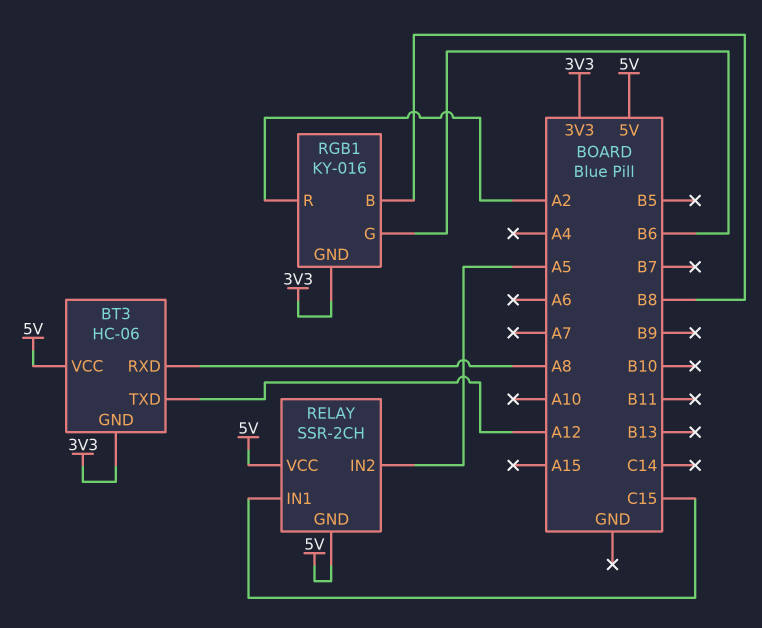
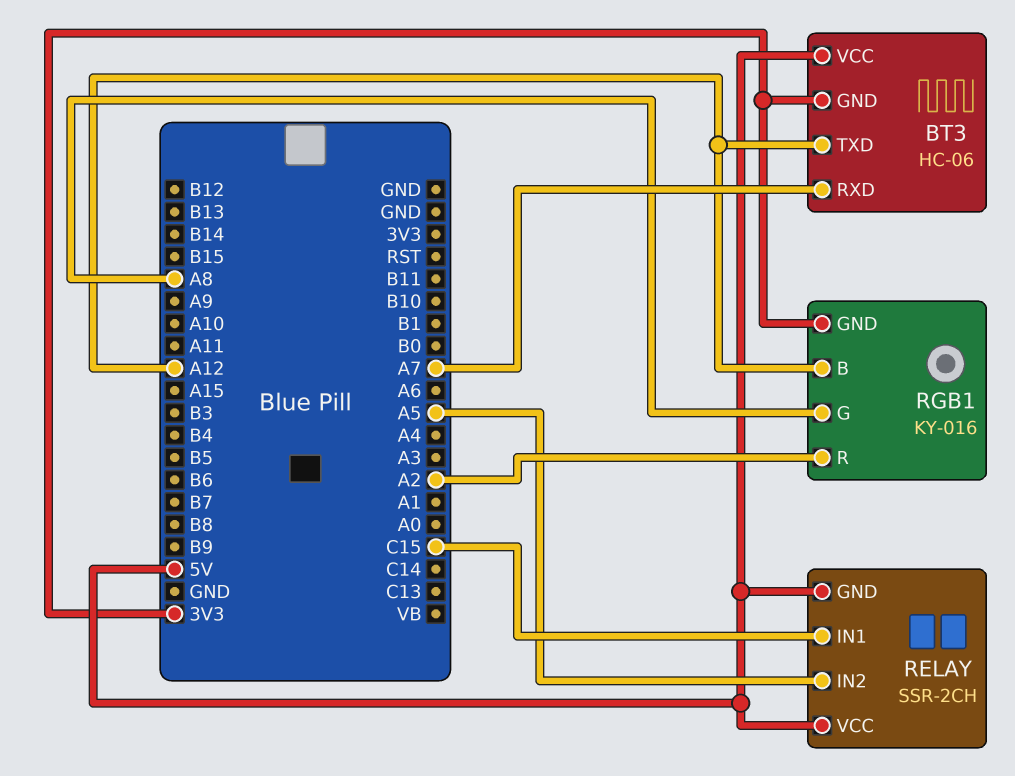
BT3 pin RXD: A8 -> A7
RGB1 pin B: B8 -> A12
RGB1 pin G: B6 -> A8

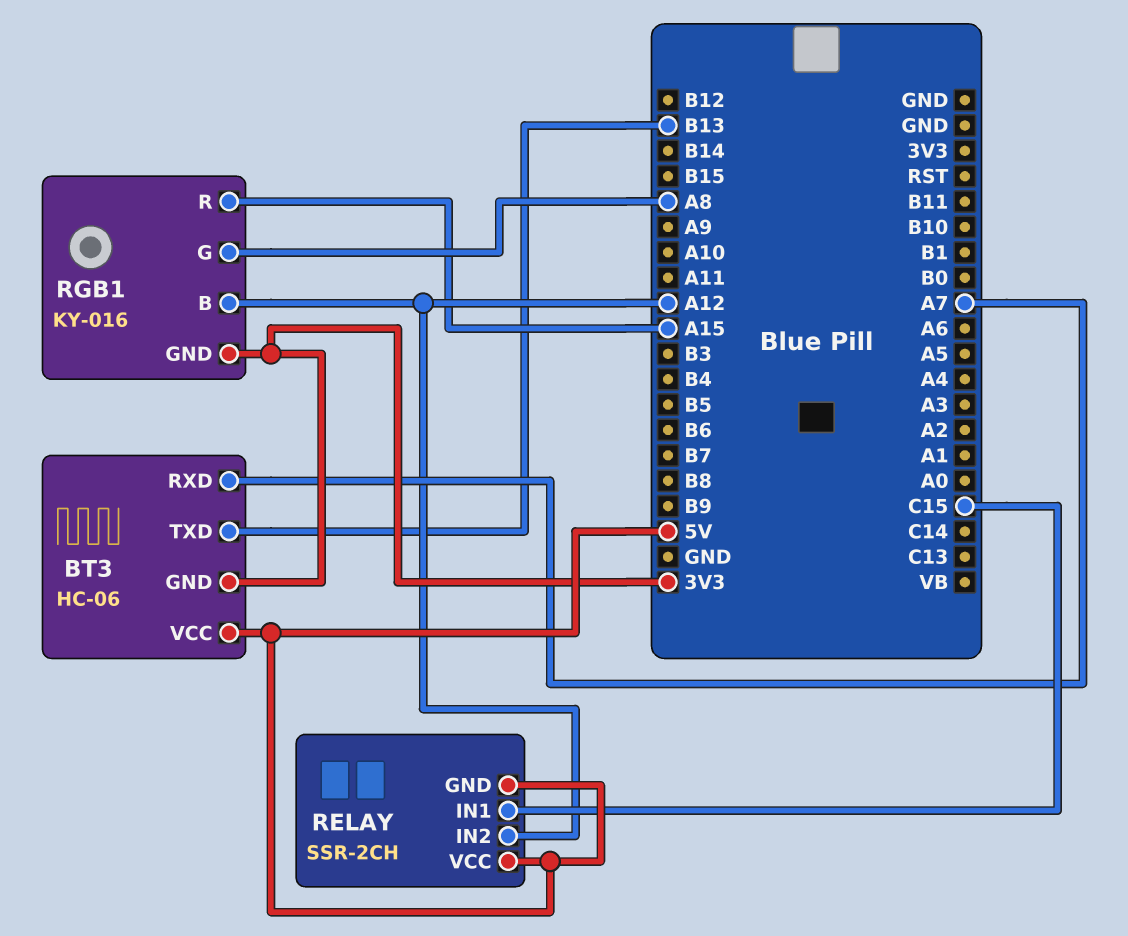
BT3 pin TXD: A12 -> B13
RELAY pin IN2: A5 -> A12
RGB1 pin R: A2 -> A15

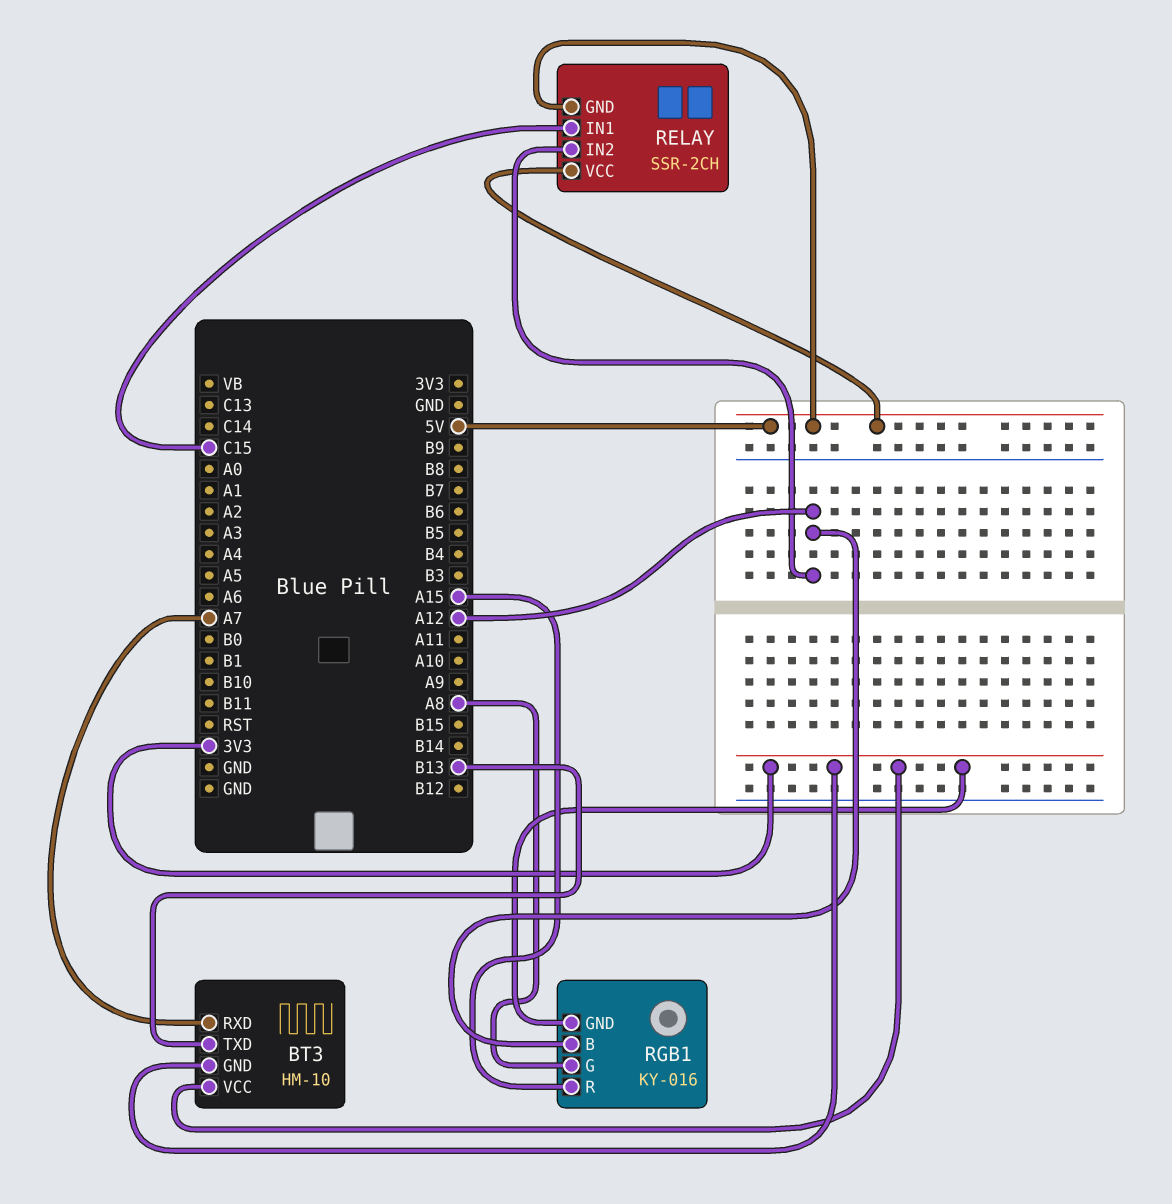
BT3: HC-06 -> HM-10
BT3 pin VCC: 5V -> 3V3

